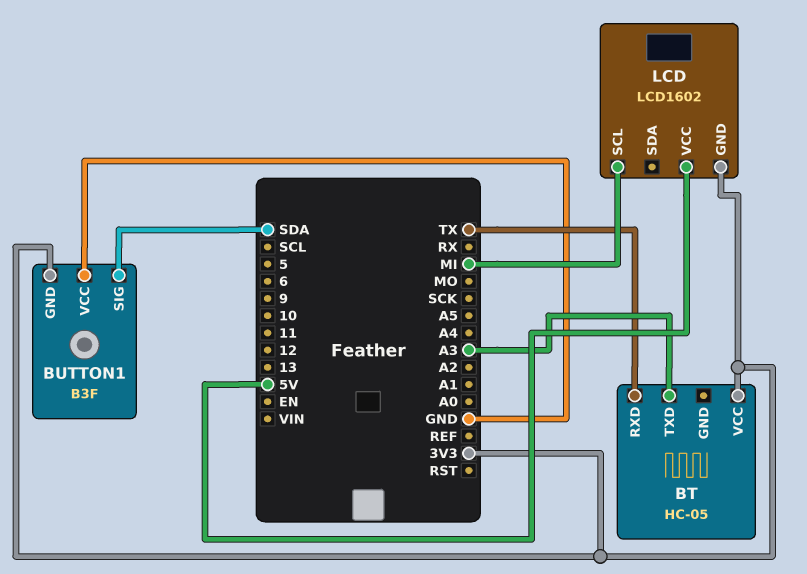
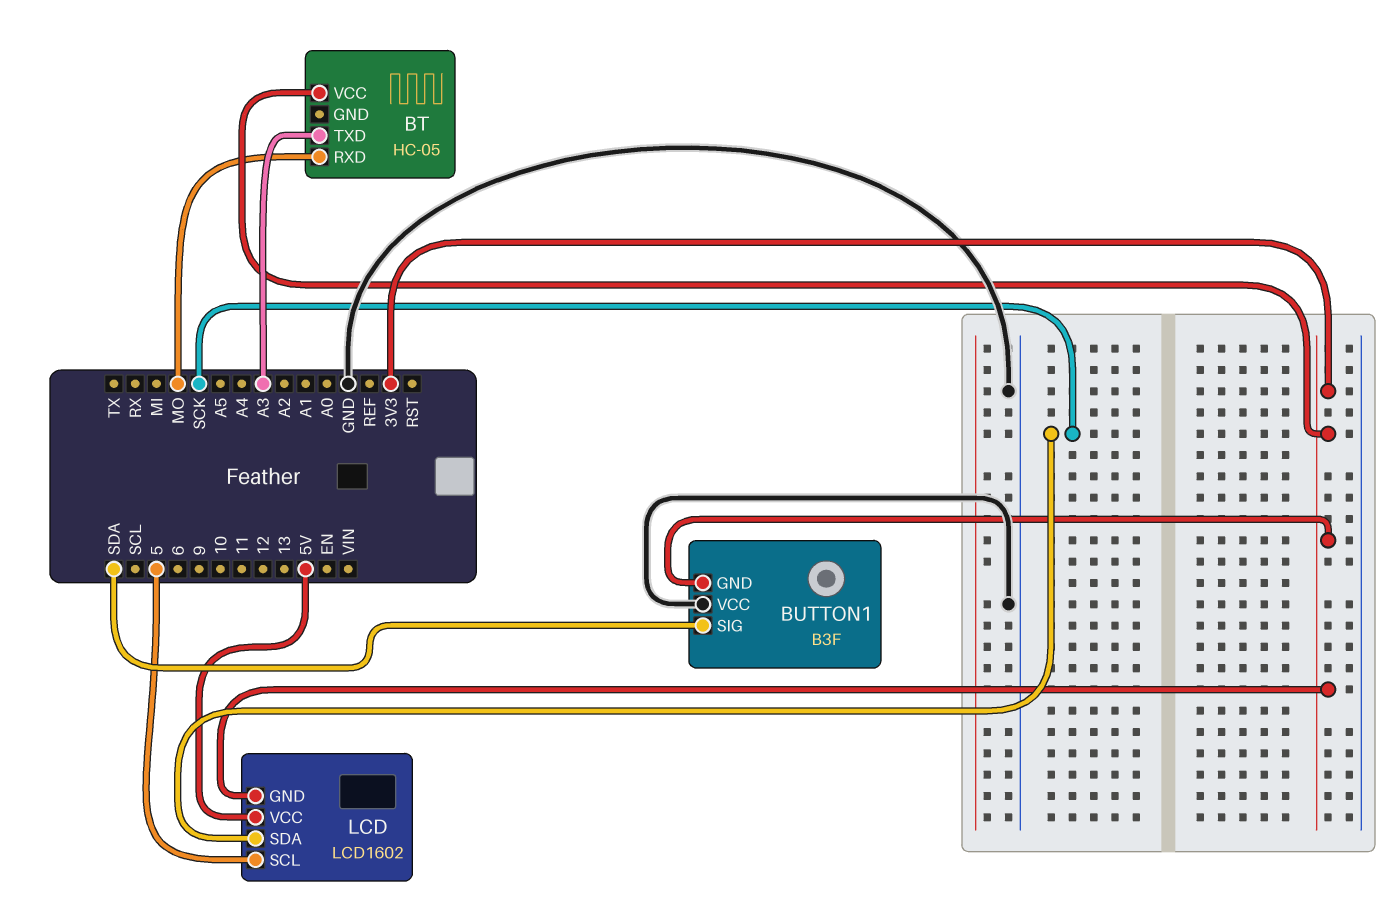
BT pin RXD: TX -> MO
LCD pin SCL: MI -> 5
LCD pin SDA: none -> SCK

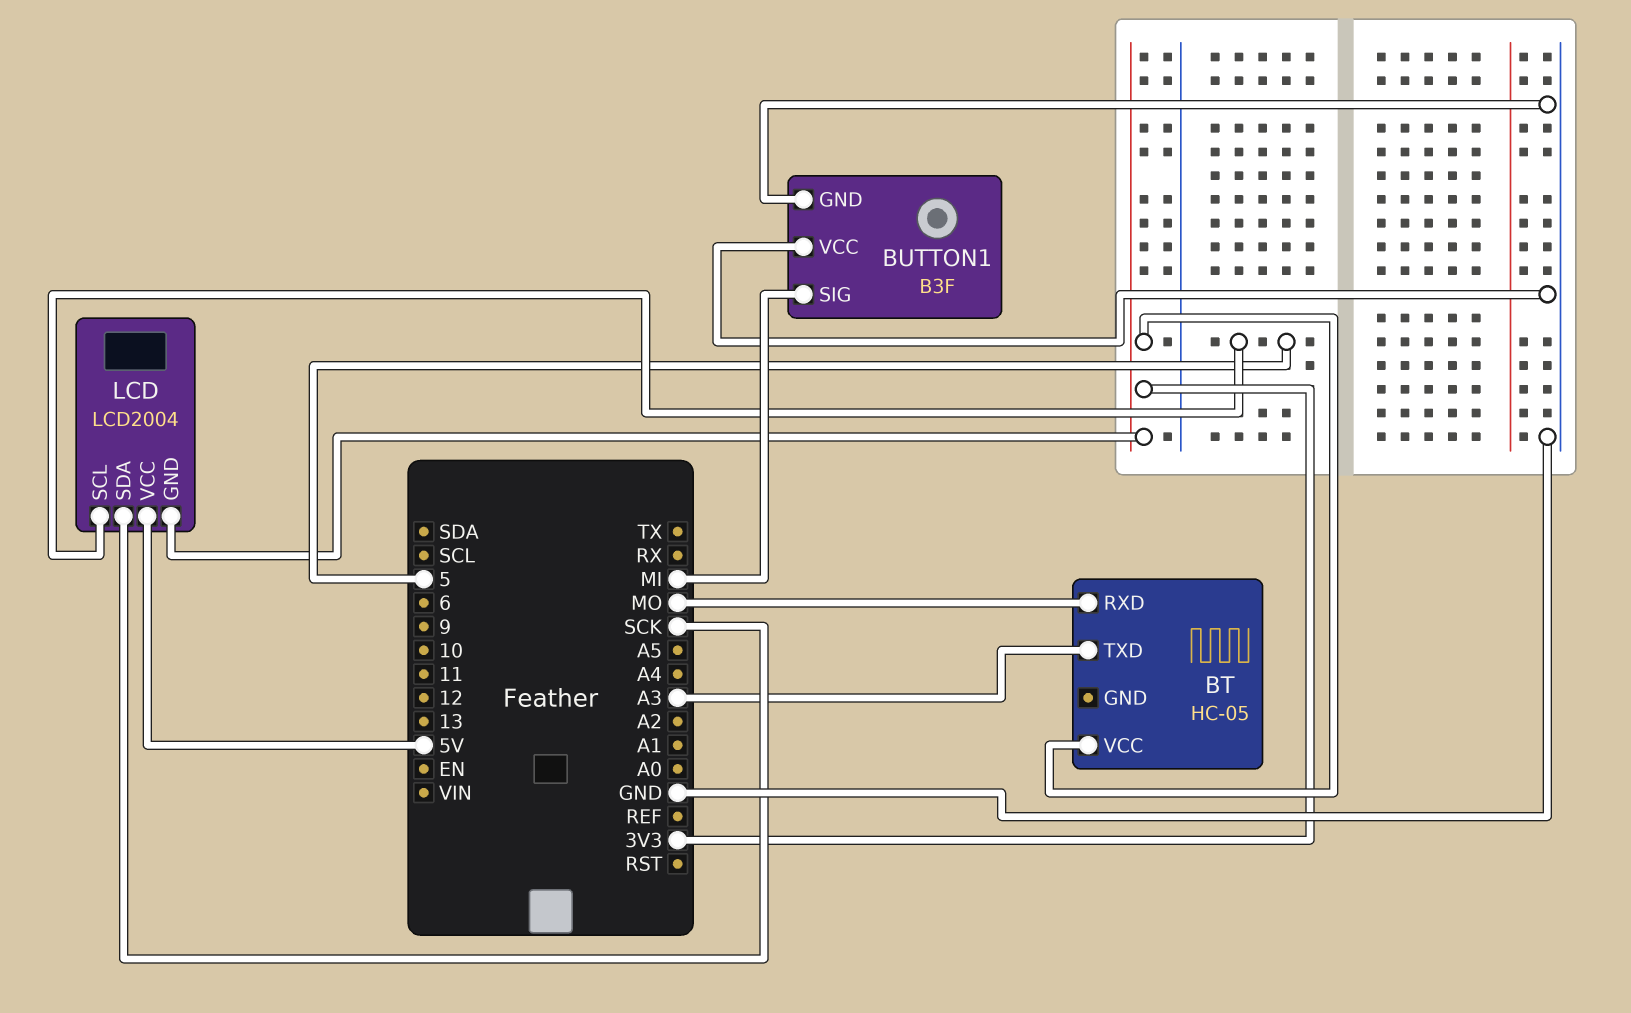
BUTTON1 pin GND: 3V3 -> GND
BUTTON1 pin SIG: SDA -> MI
LCD: LCD1602 -> LCD2004

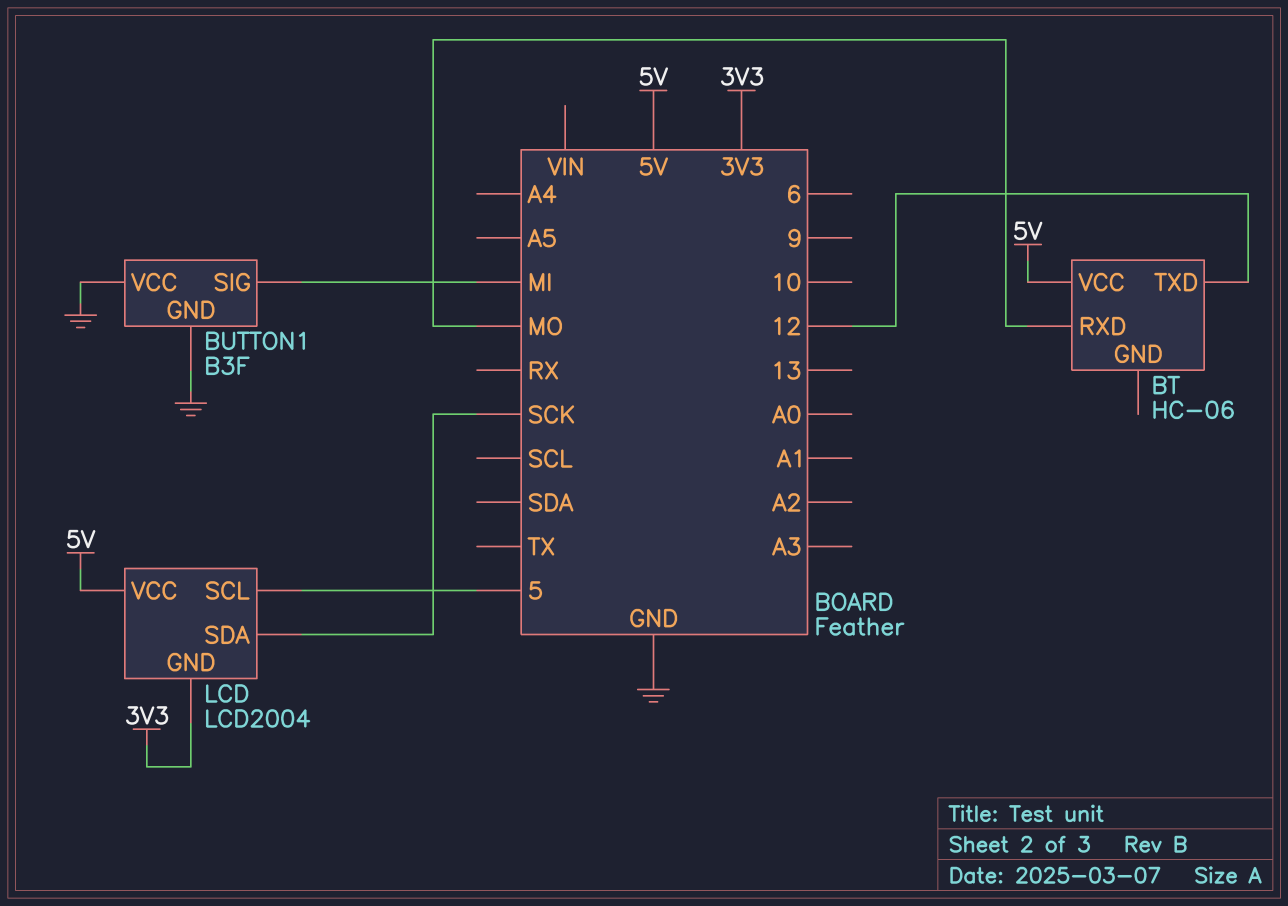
BT: HC-05 -> HC-06
BT pin TXD: A3 -> 12
BT pin VCC: 3V3 -> 5V

